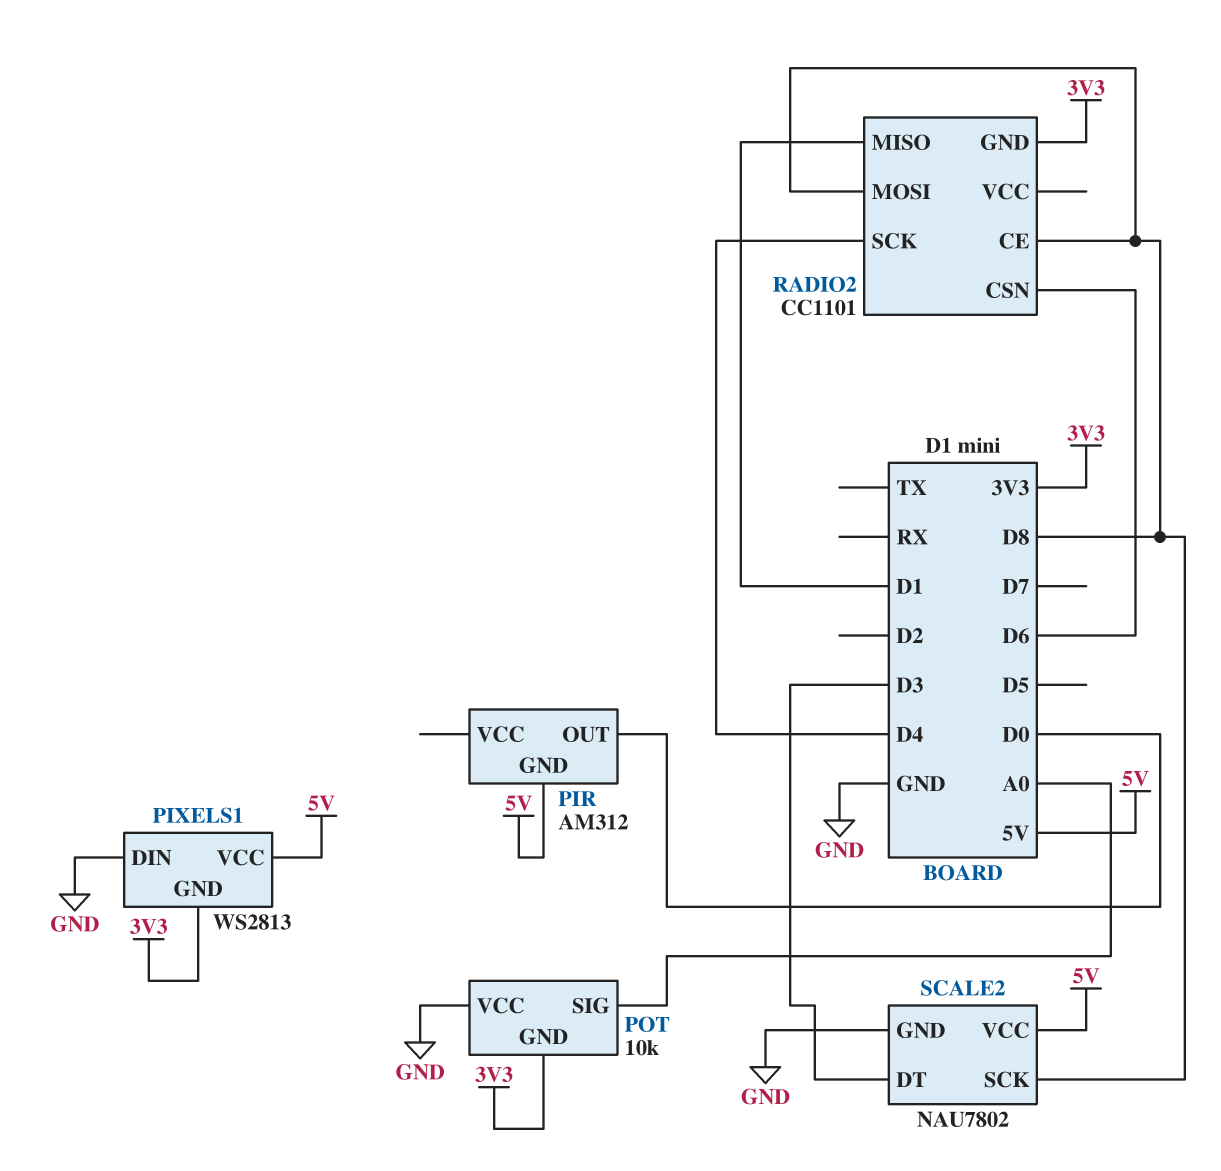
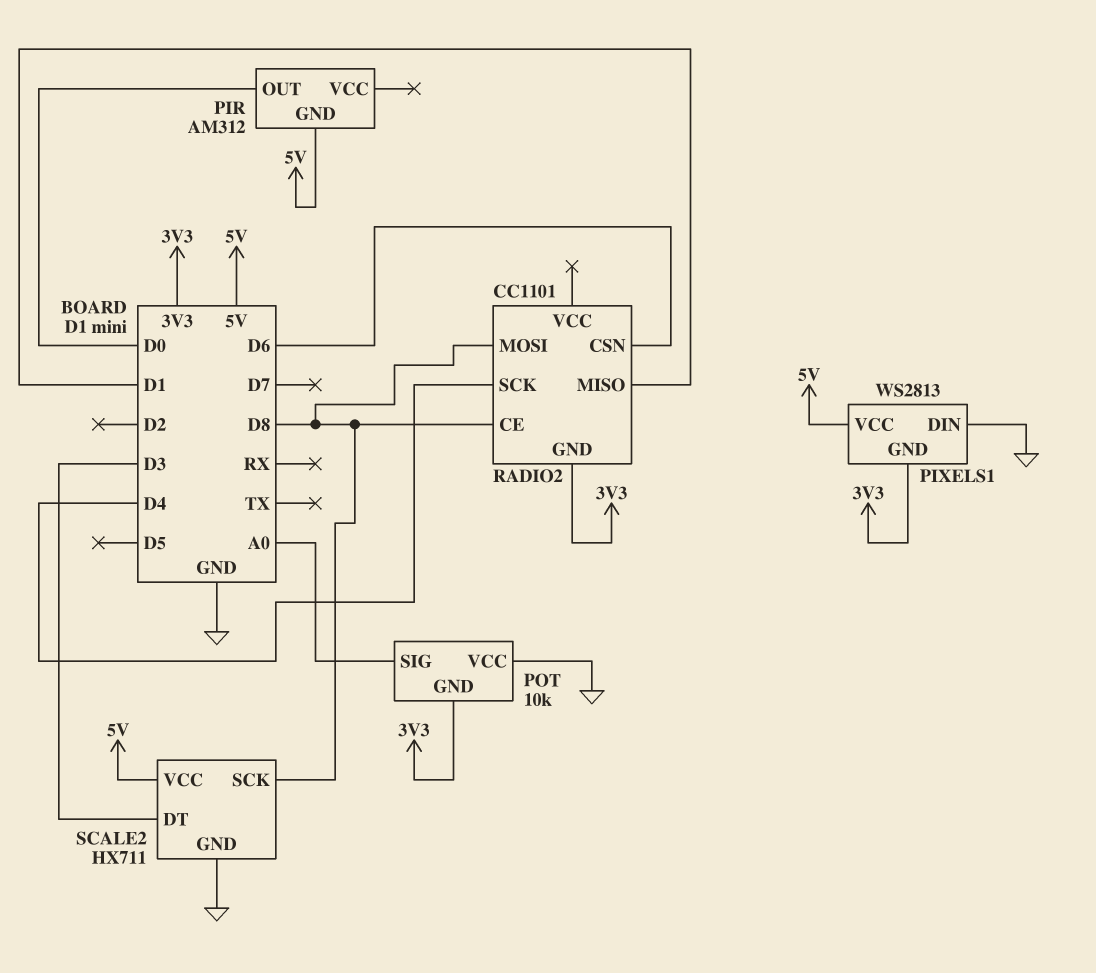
SCALE2: NAU7802 -> HX711

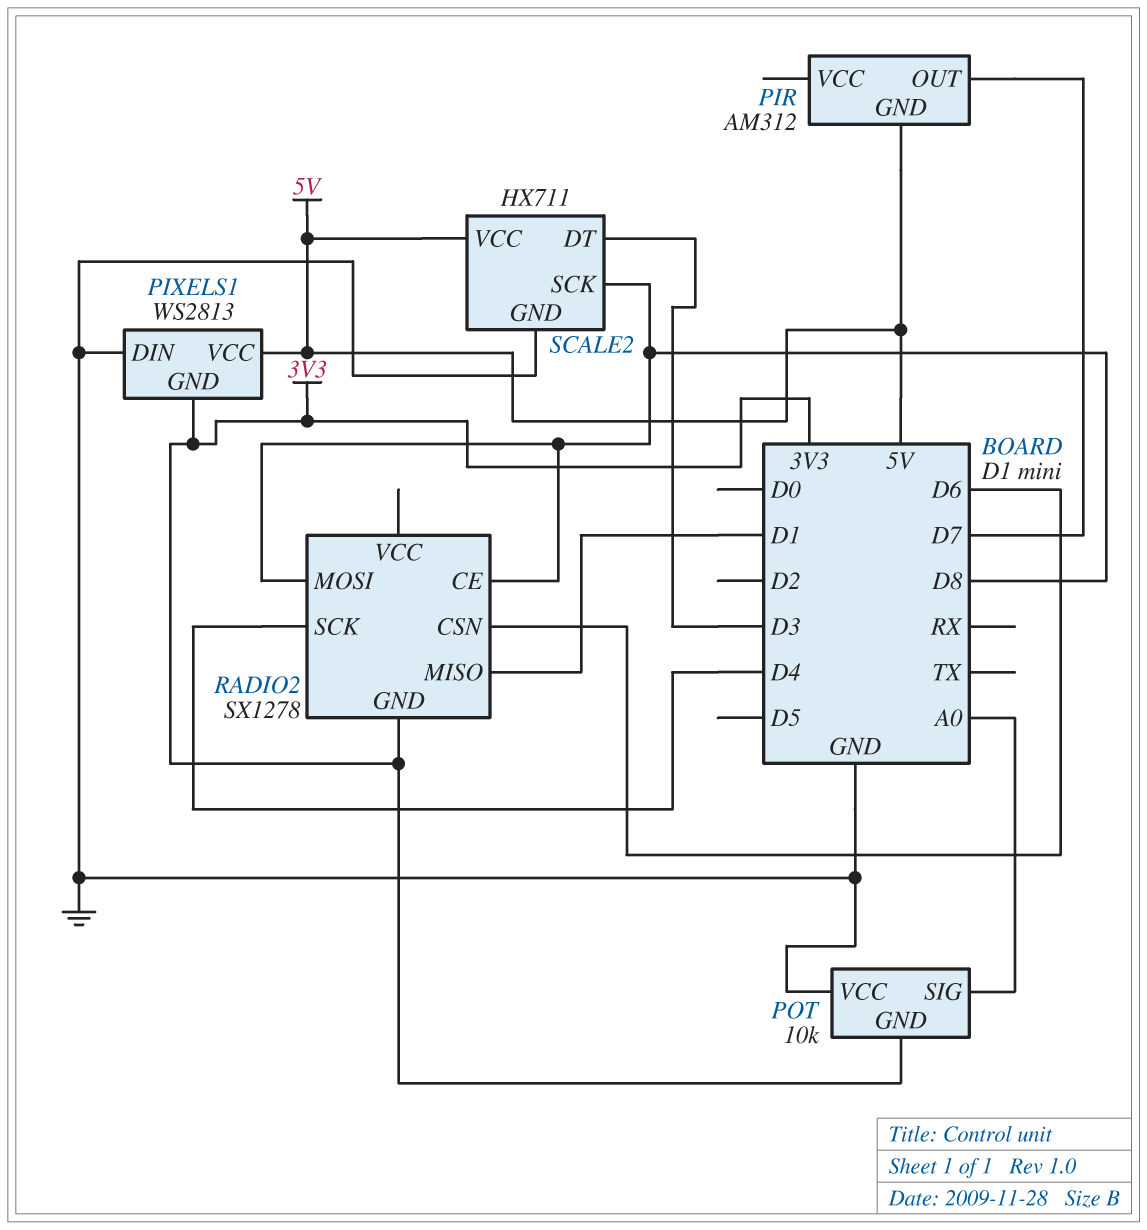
PIR pin OUT: D0 -> D7
RADIO2: CC1101 -> SX1278

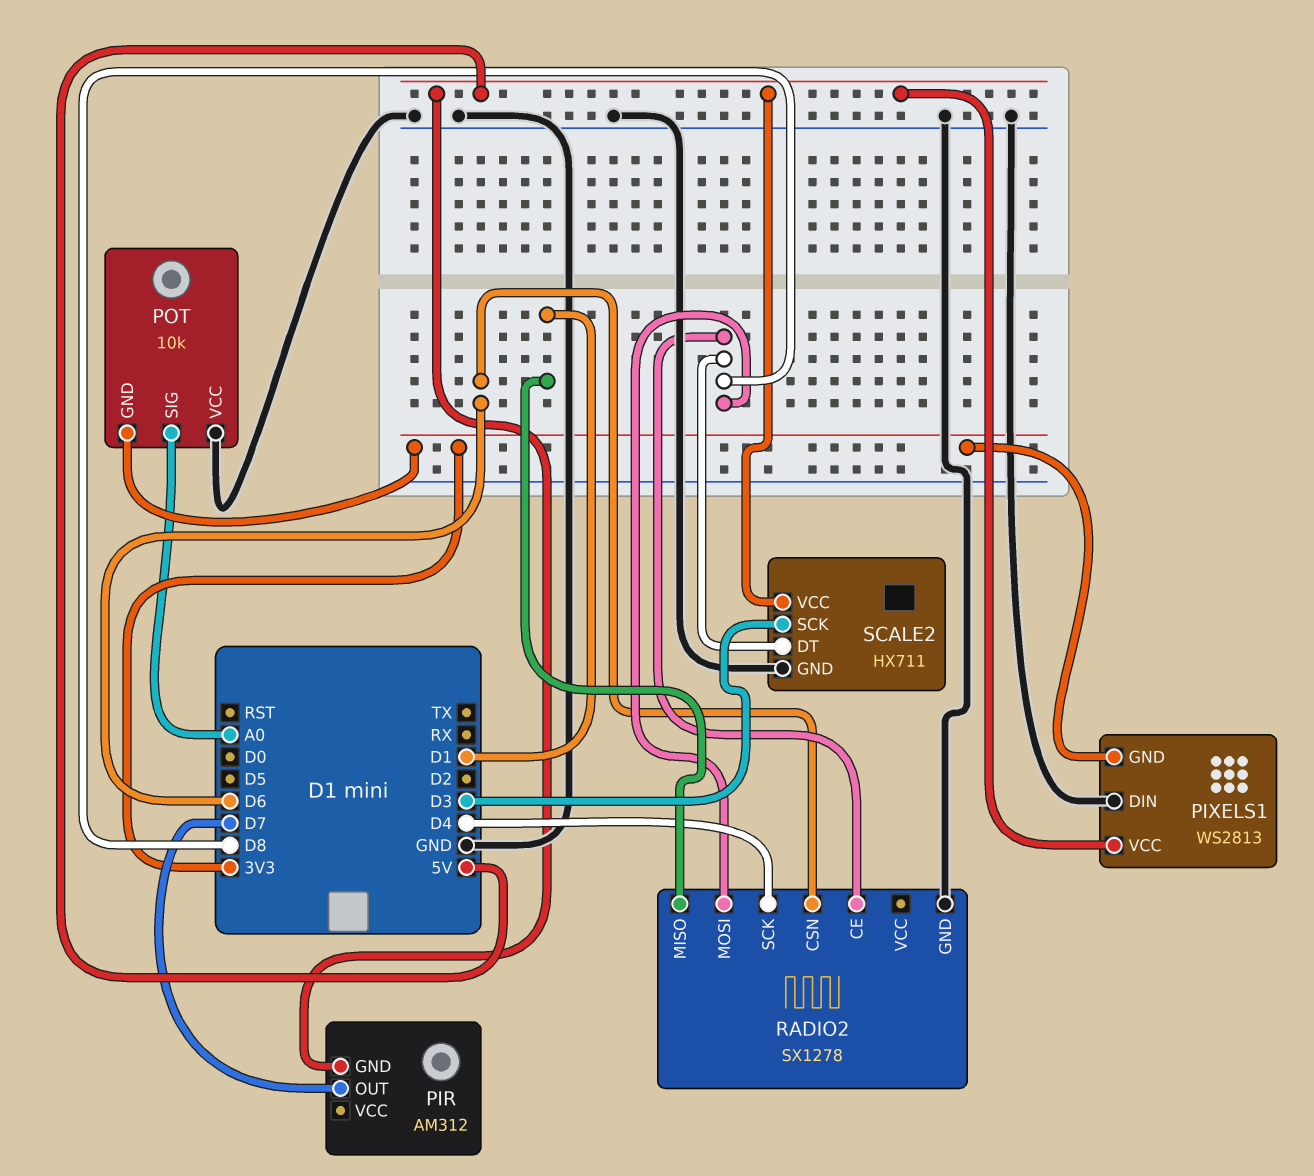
RADIO2 pin GND: 3V3 -> GND
SCALE2 pin DT: D3 -> D8
SCALE2 pin SCK: D8 -> D3

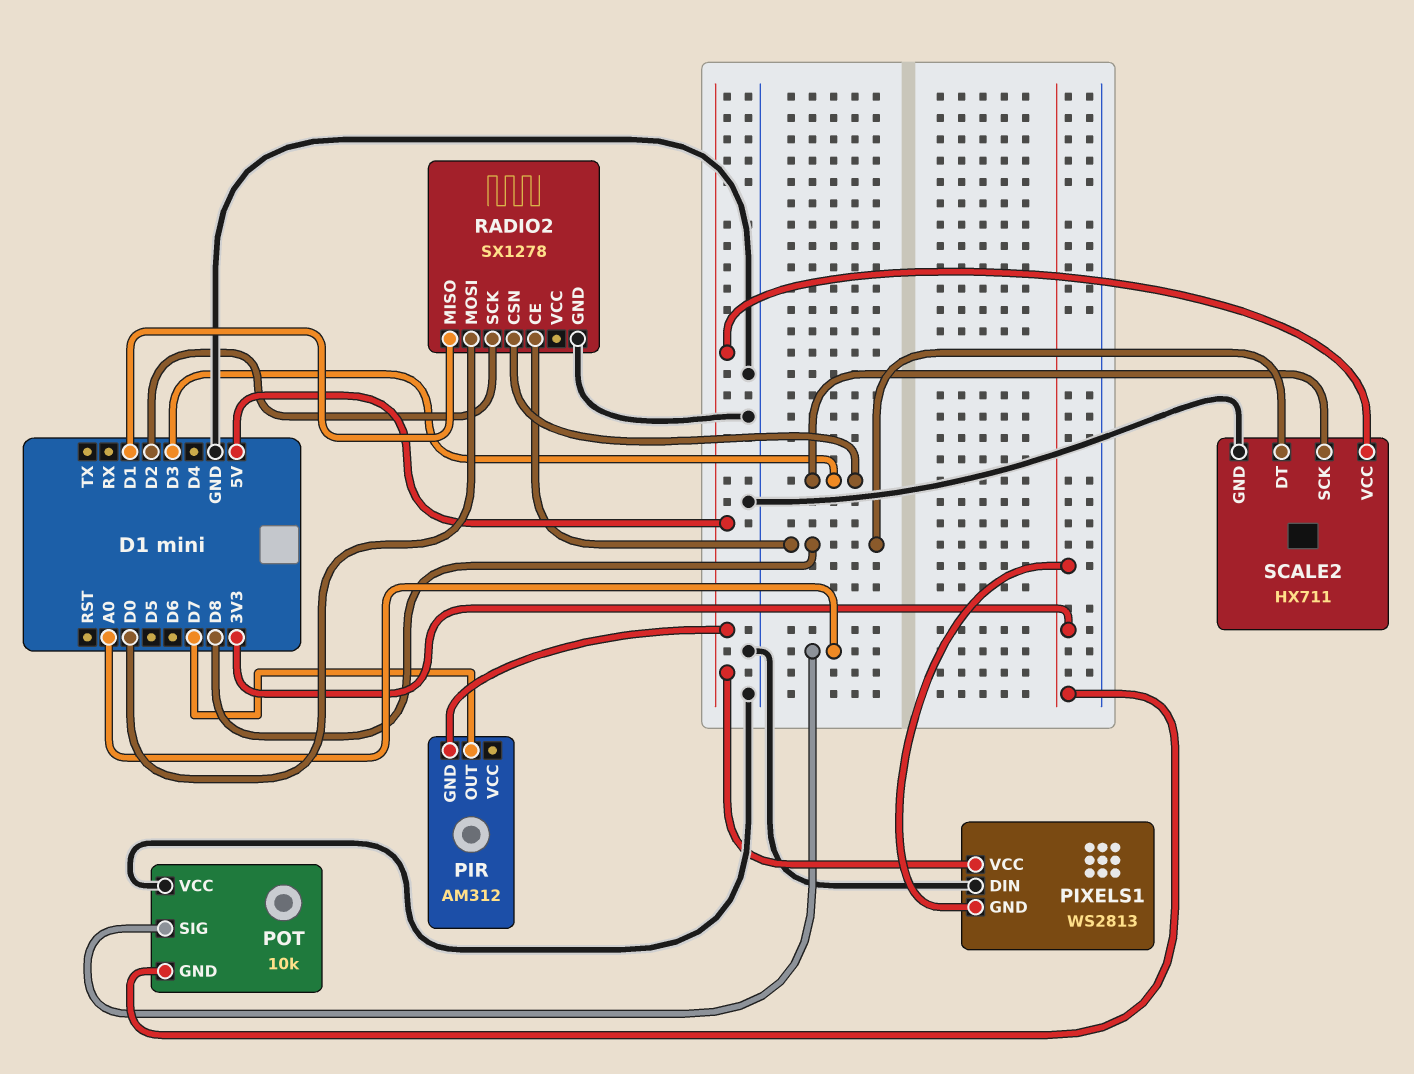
RADIO2 pin CSN: D6 -> D3
RADIO2 pin MOSI: D8 -> D0
RADIO2 pin SCK: D4 -> D2

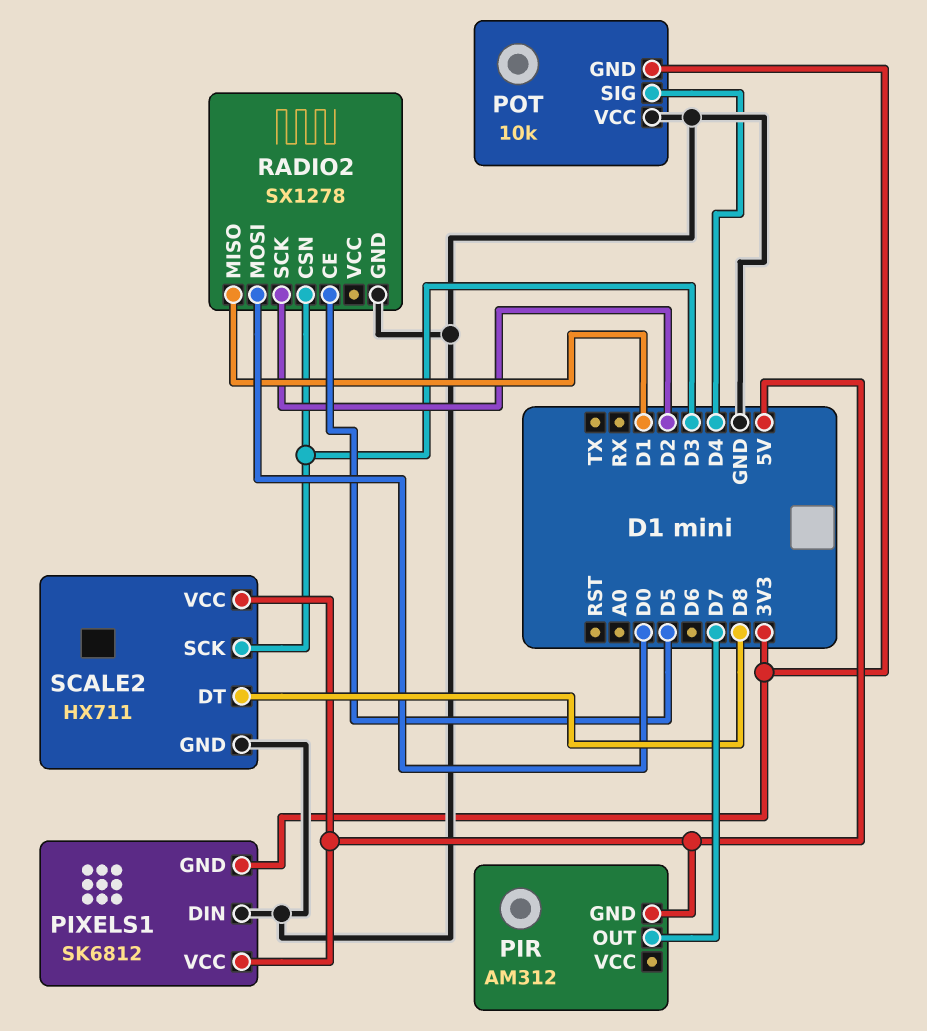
PIXELS1: WS2813 -> SK6812
POT pin SIG: A0 -> D4
RADIO2 pin CE: D8 -> D5

